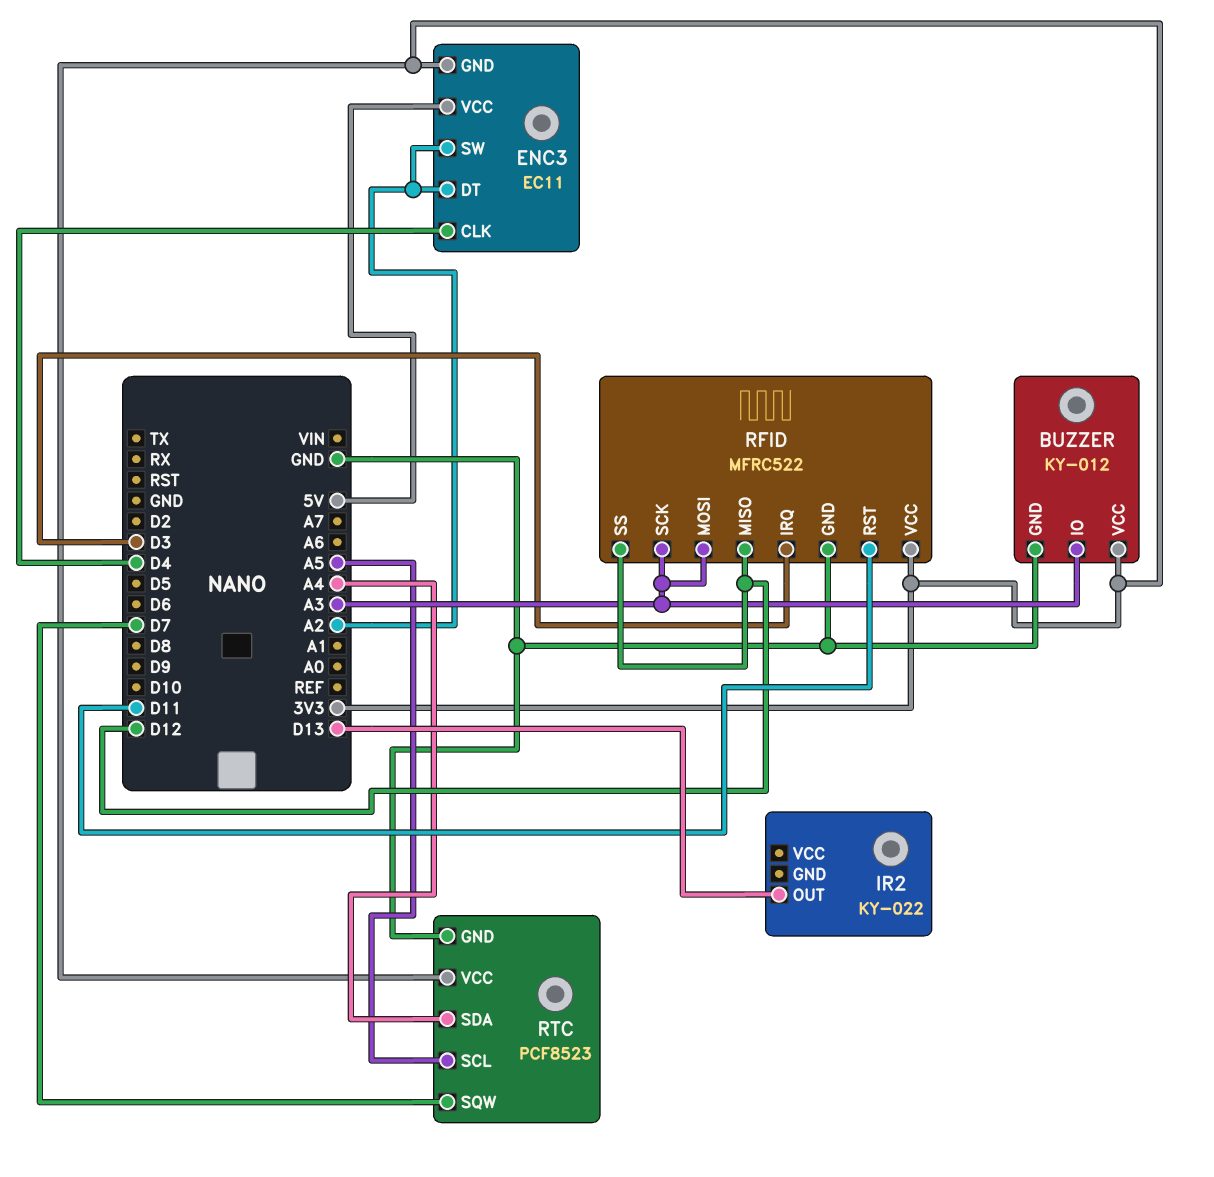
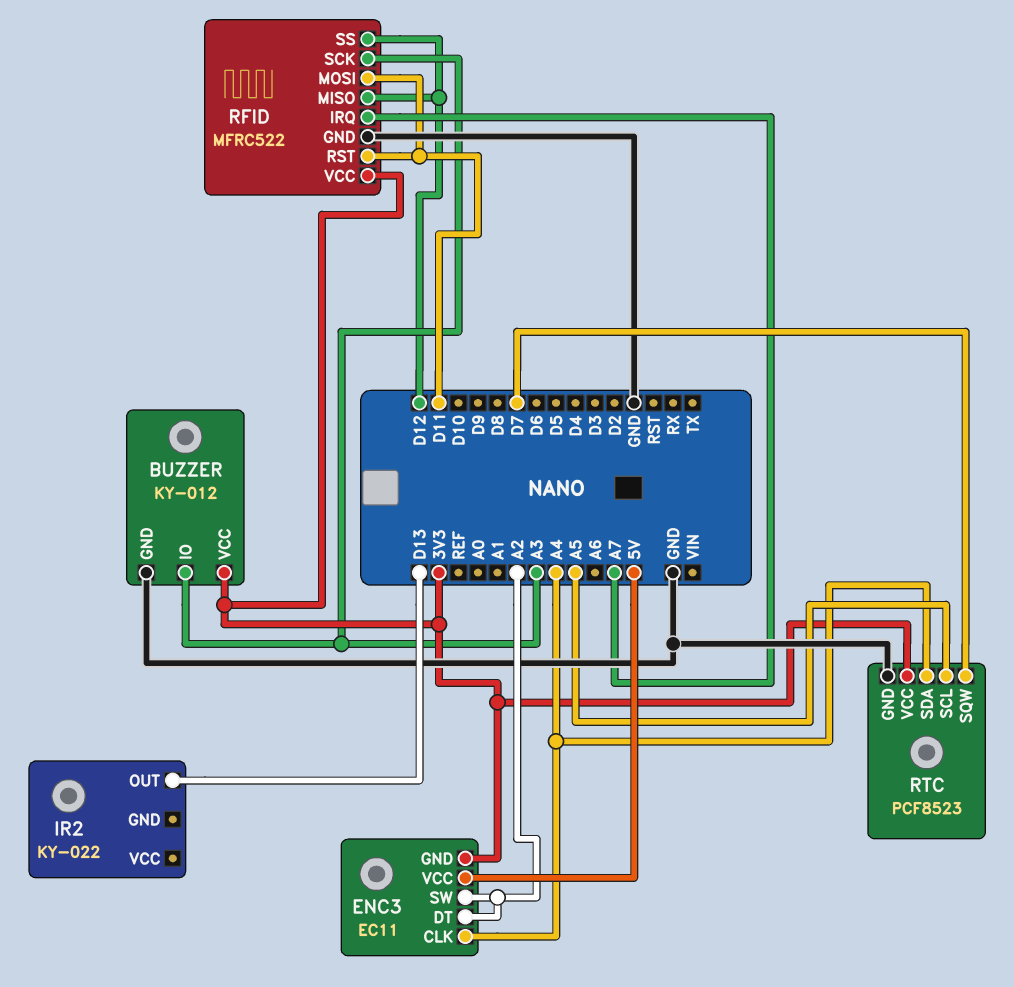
ENC3 pin CLK: D4 -> A4
RFID pin IRQ: D3 -> A7
RFID pin MOSI: A3 -> D11

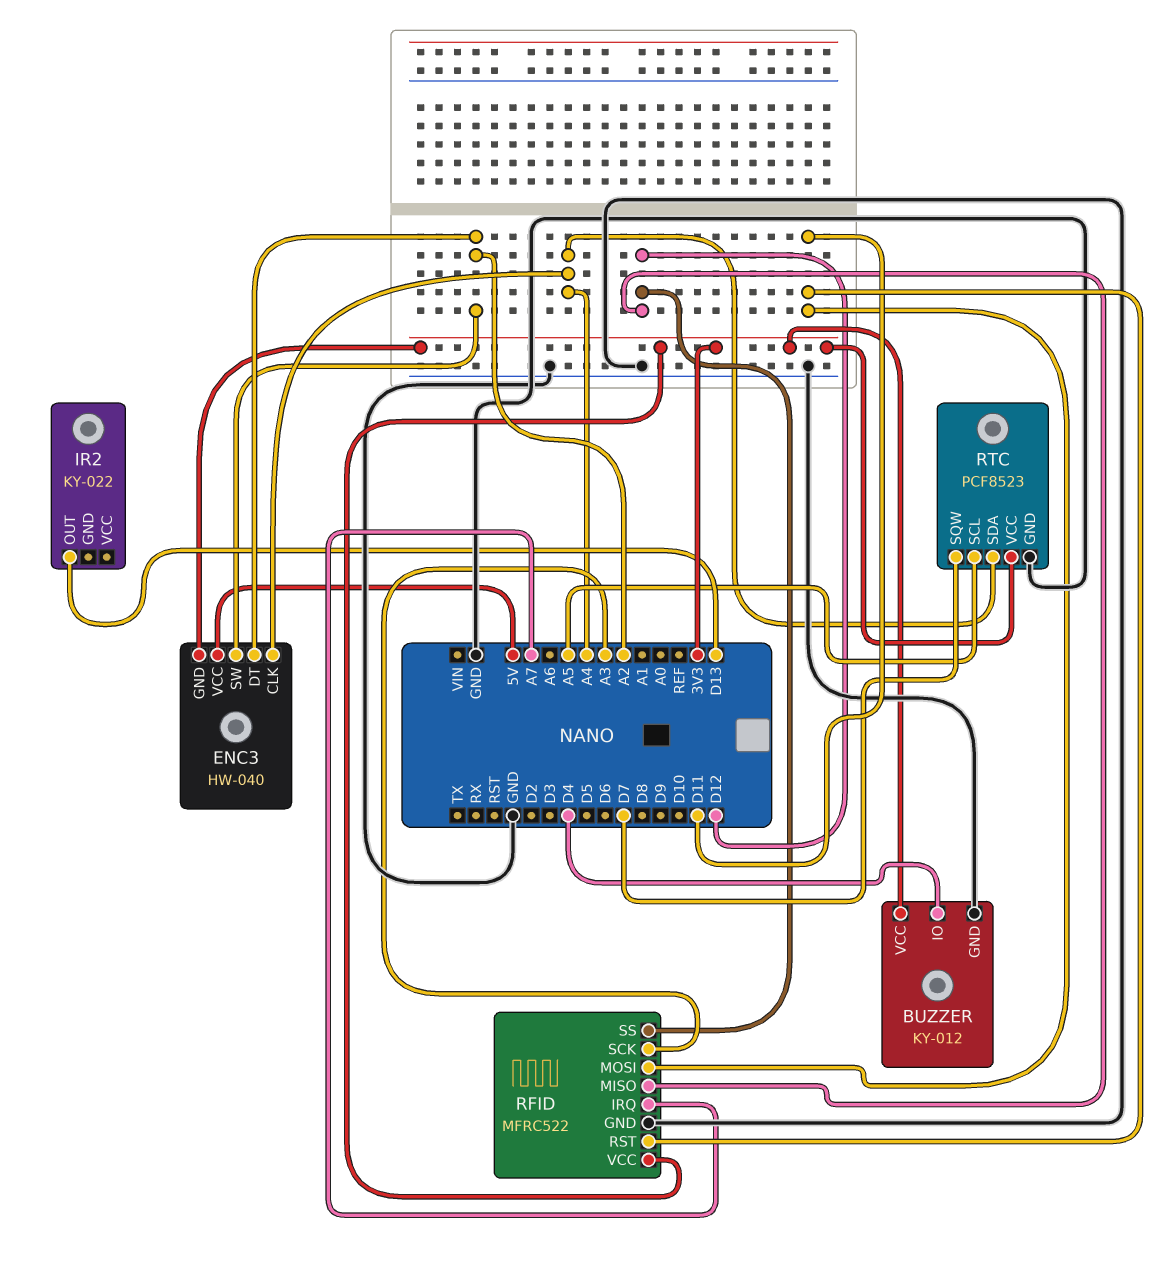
BUZZER pin IO: A3 -> D4
ENC3: EC11 -> HW-040

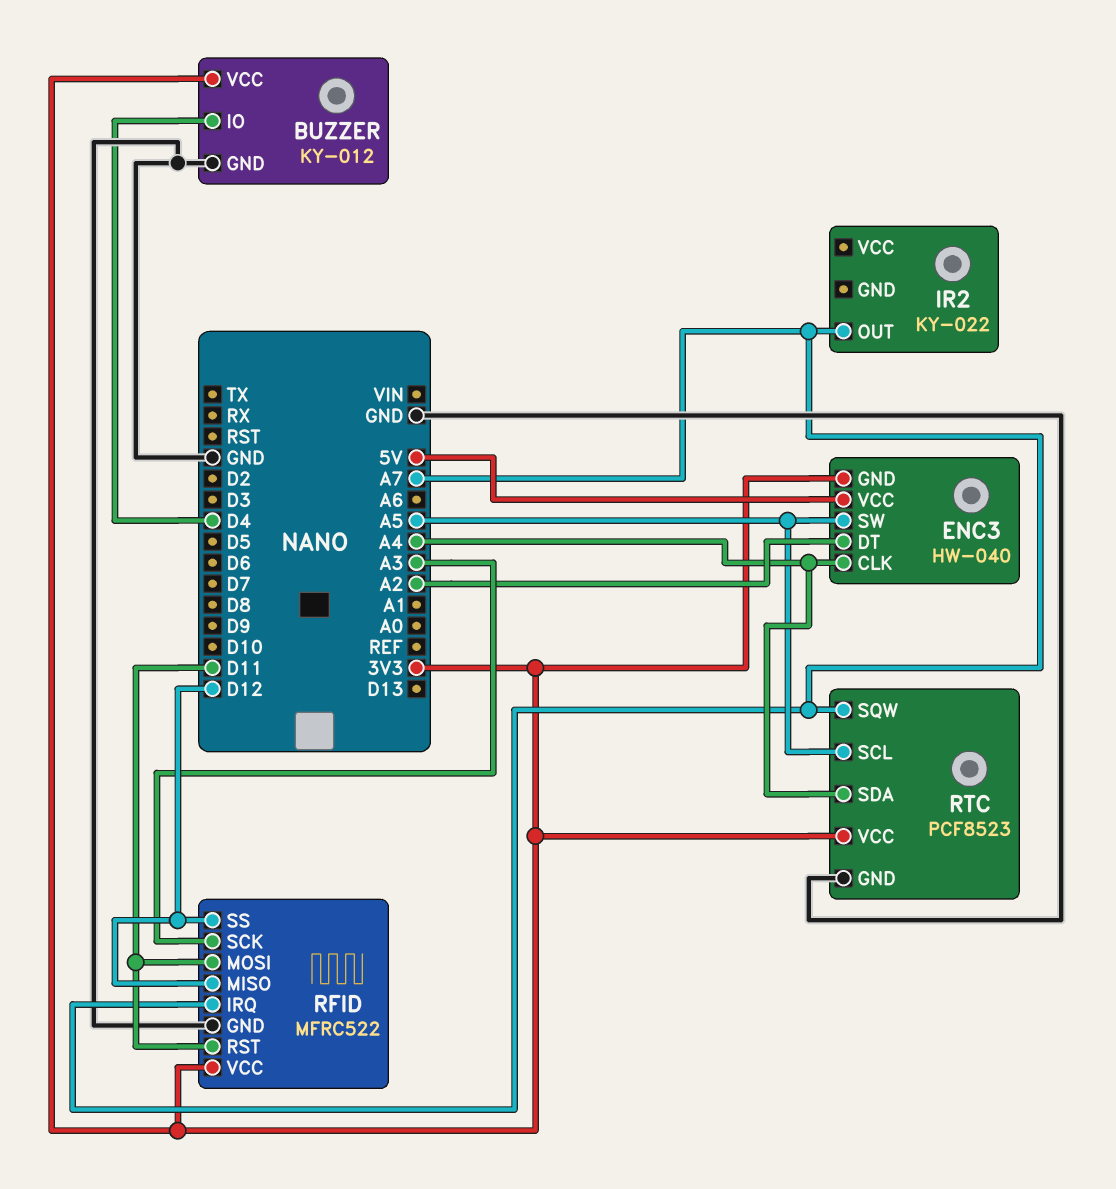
ENC3 pin SW: A2 -> A5
IR2 pin OUT: D13 -> A7
RTC pin SQW: D7 -> A7

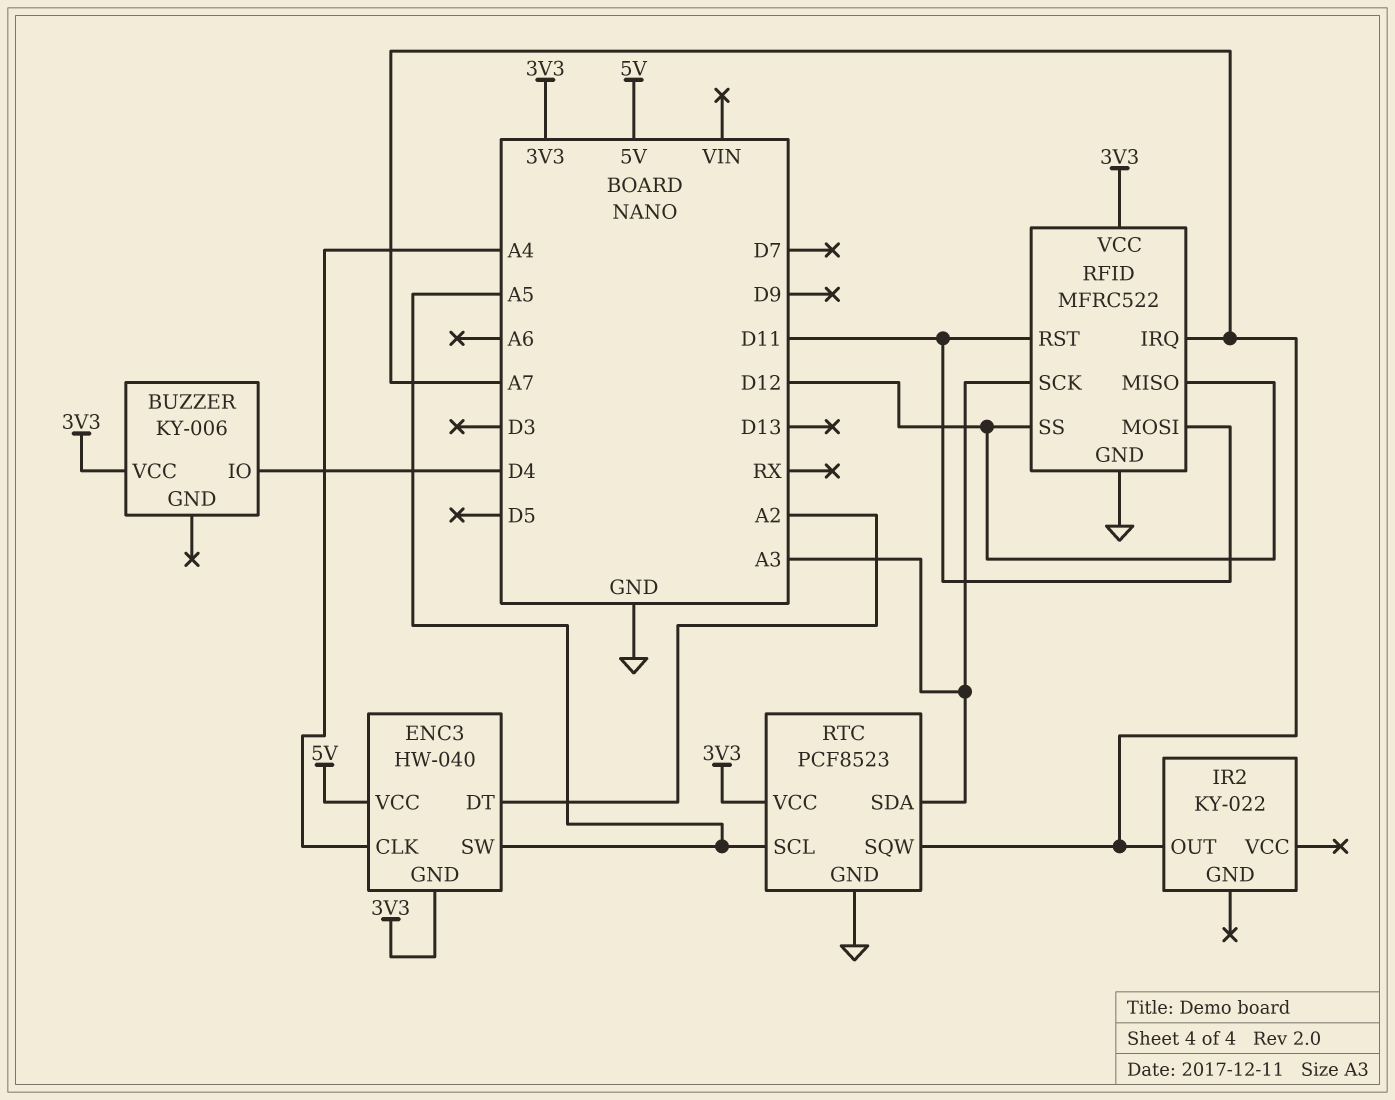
BUZZER: KY-012 -> KY-006
BUZZER pin GND: GND -> none
RTC pin SDA: A4 -> A3

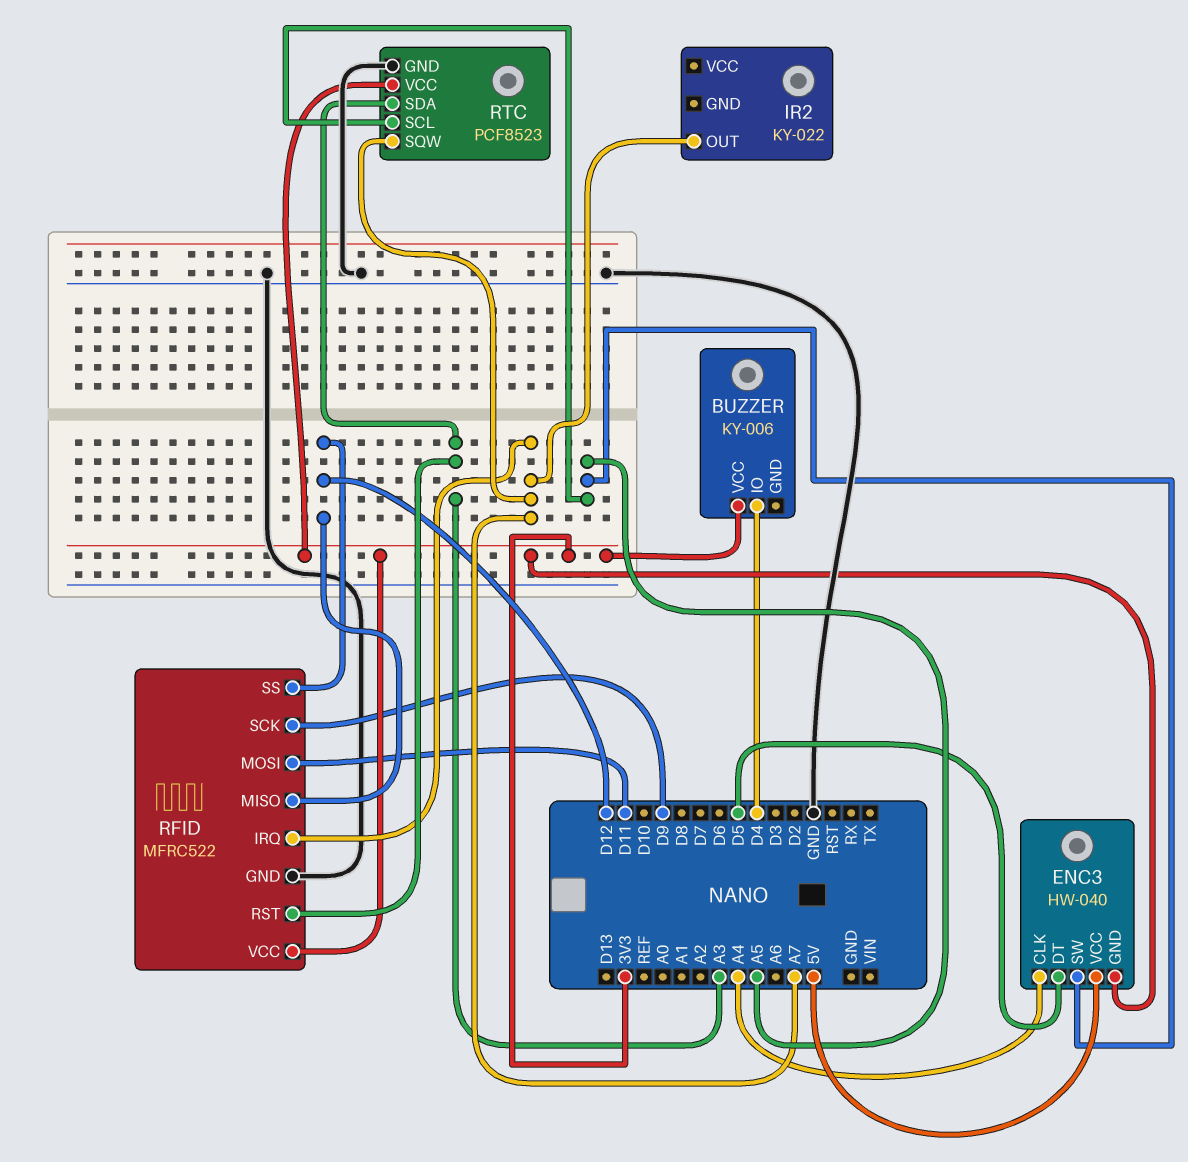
ENC3 pin DT: A2 -> D5
RFID pin RST: D11 -> A3
RFID pin SCK: A3 -> D9

